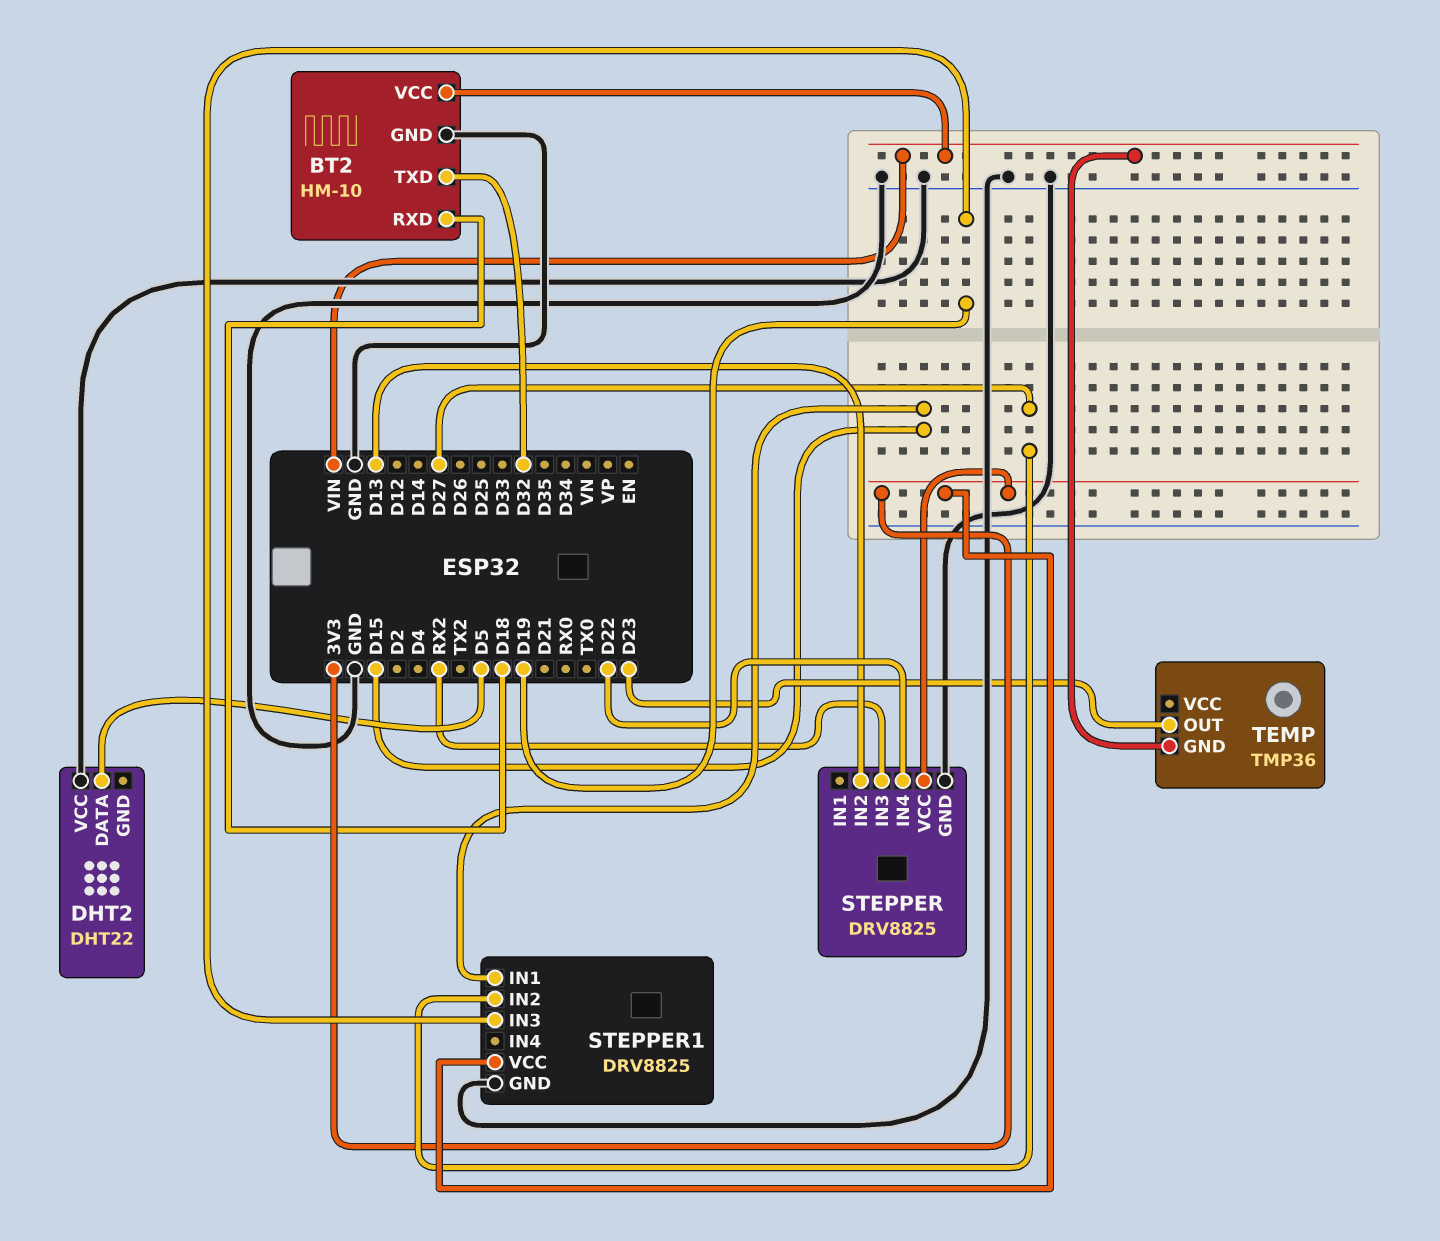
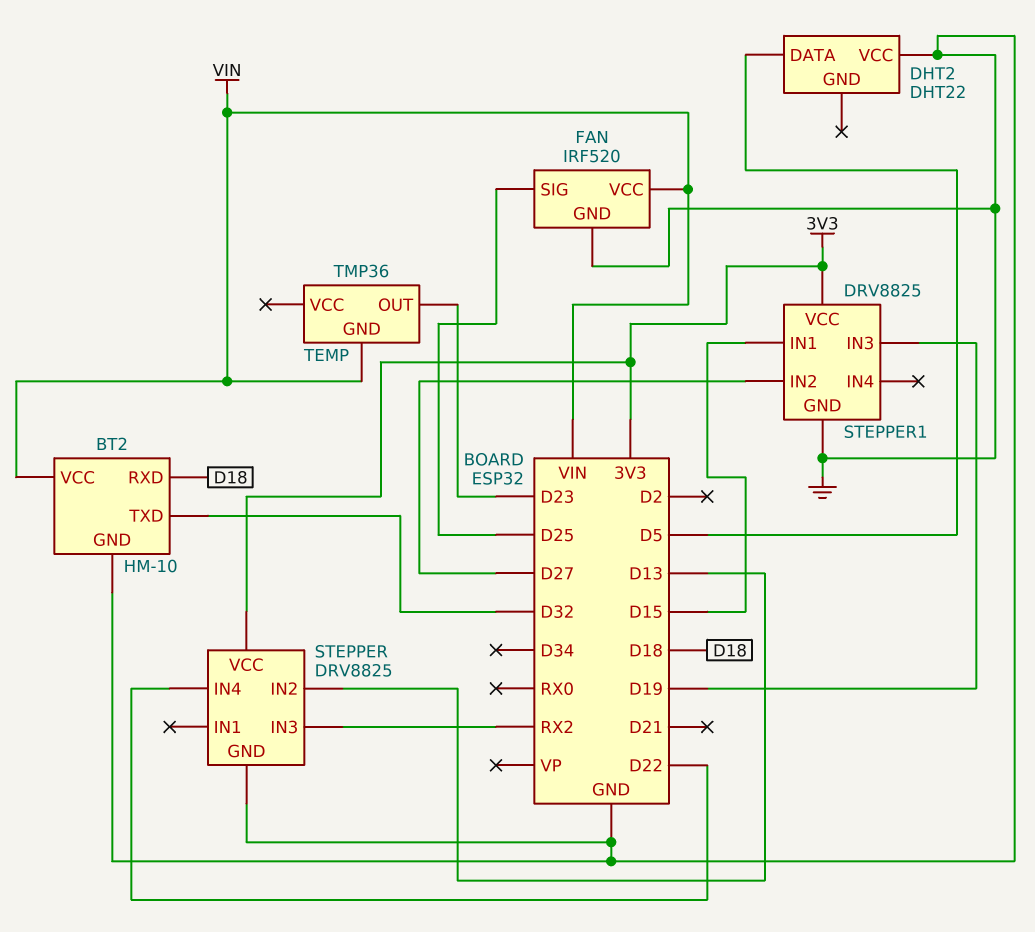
FAN: none -> IRF520
FAN pin GND: none -> GND
FAN pin SIG: none -> D25
FAN pin VCC: none -> VIN

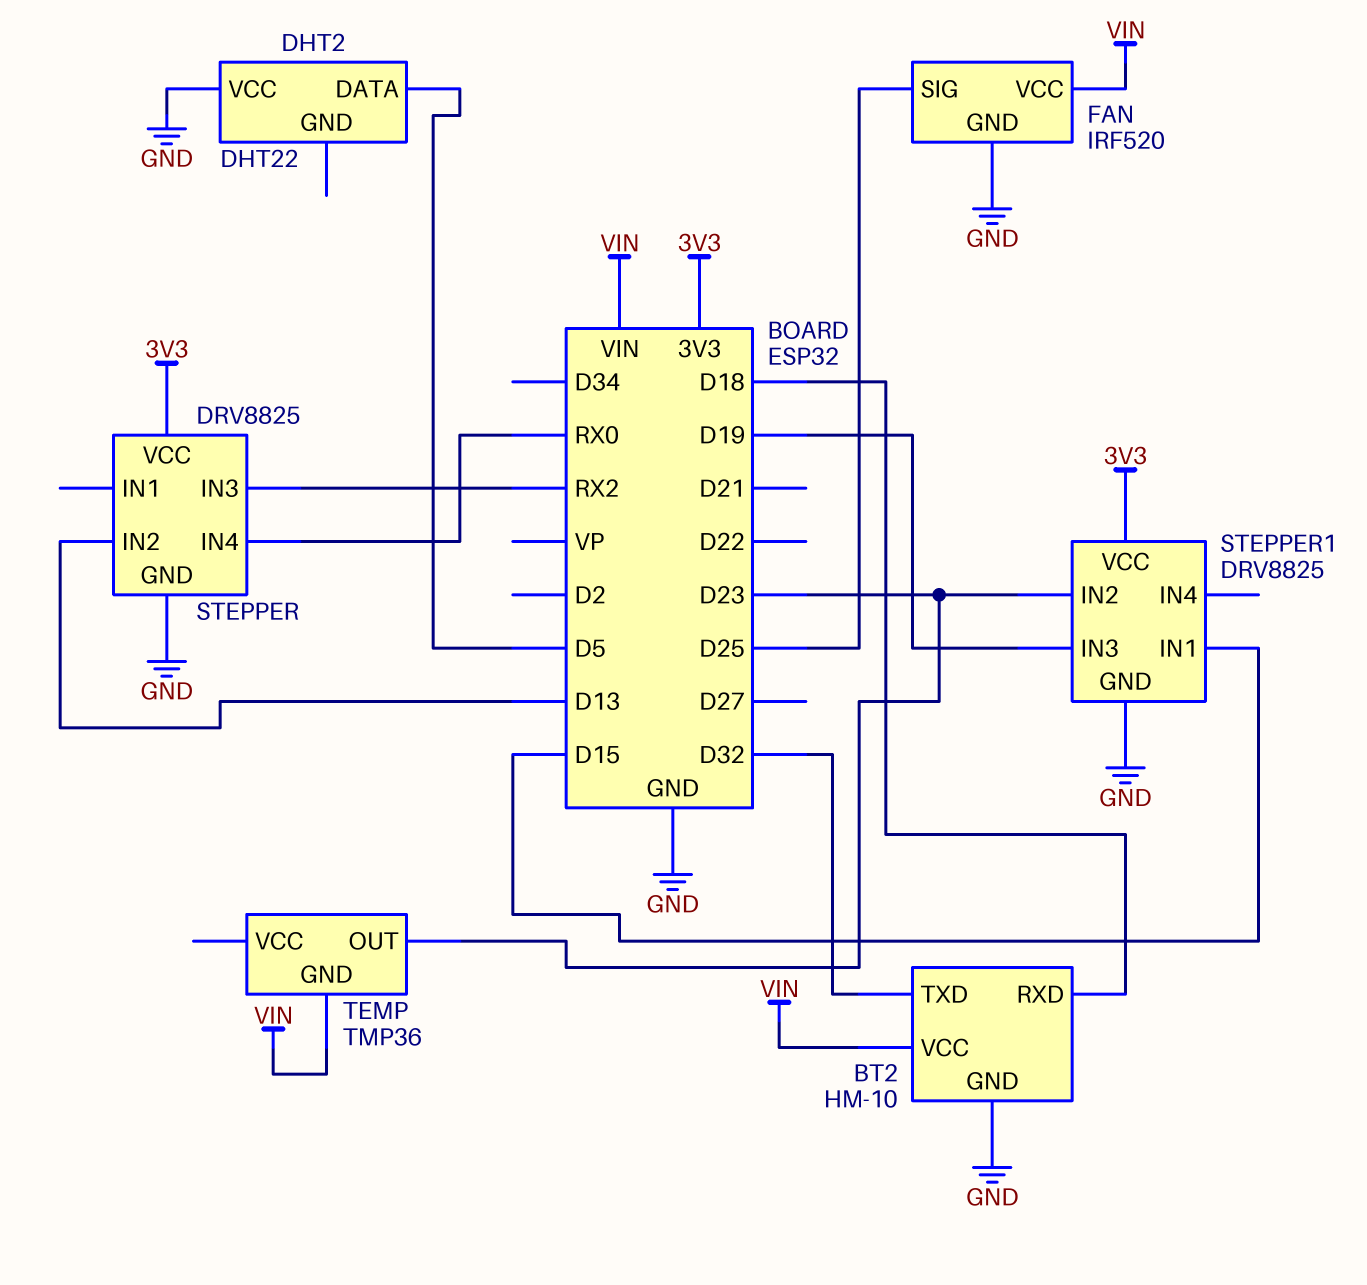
STEPPER pin IN4: D22 -> RX0
STEPPER1 pin IN2: D27 -> D23

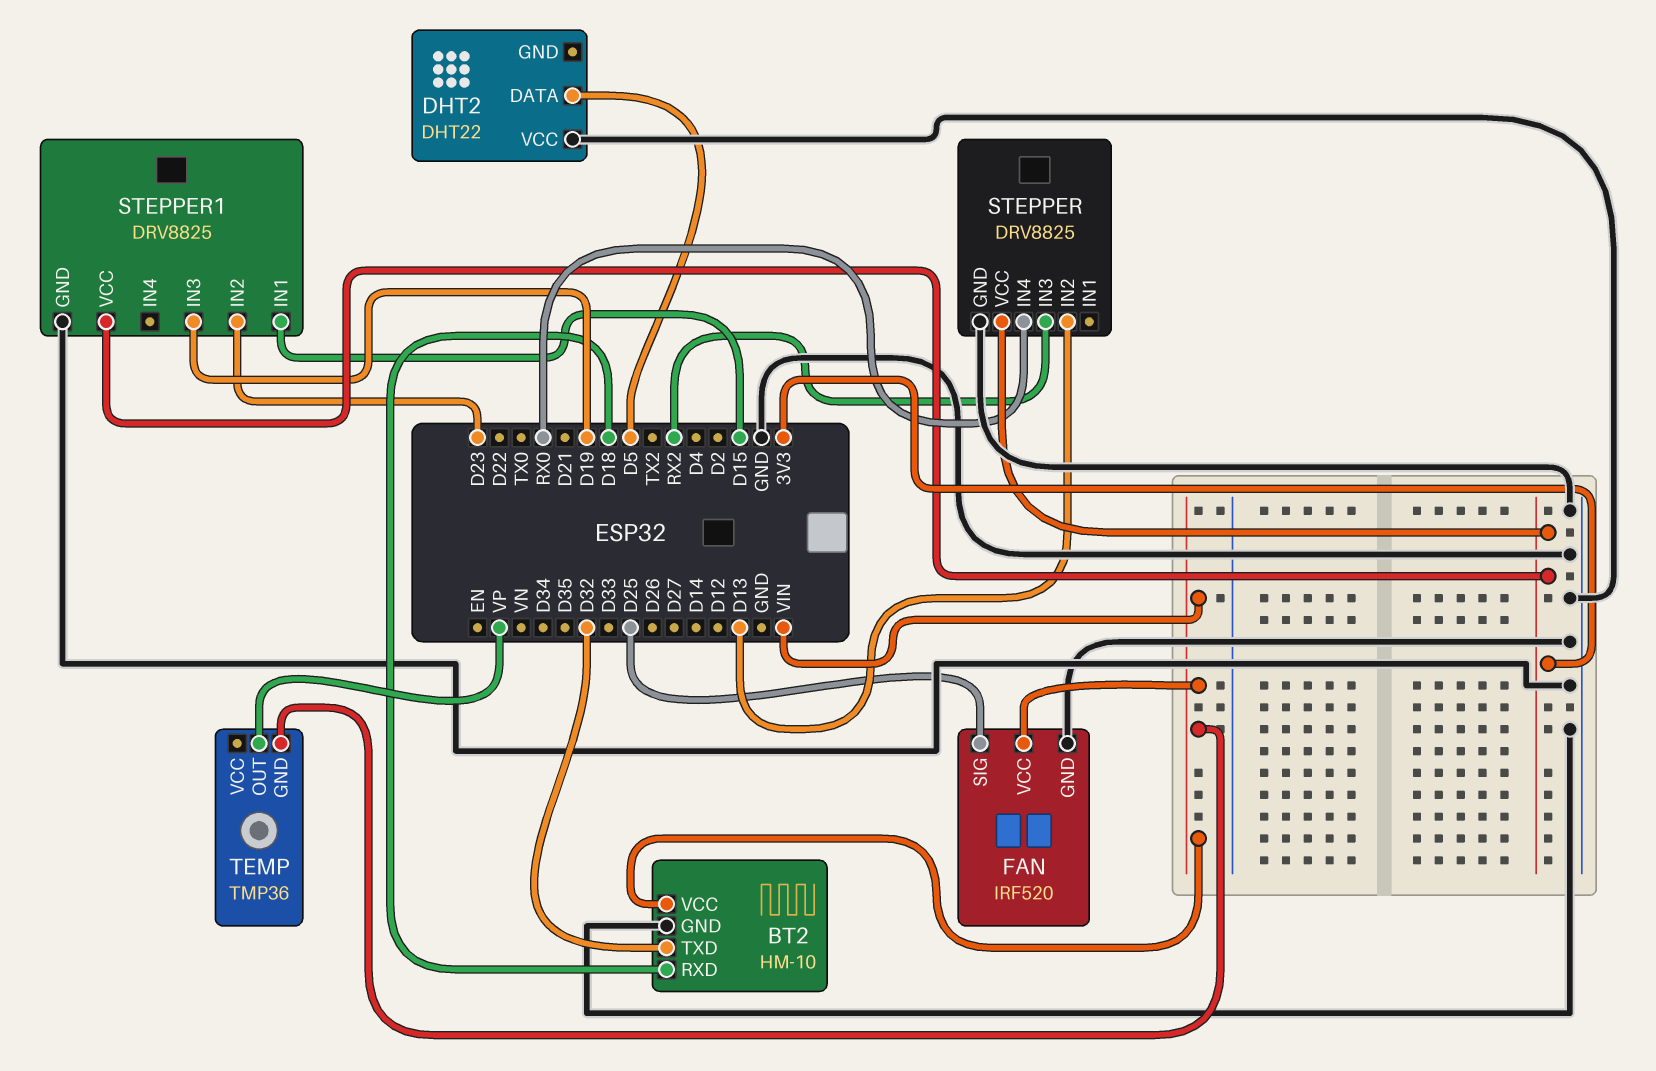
TEMP pin OUT: D23 -> VP

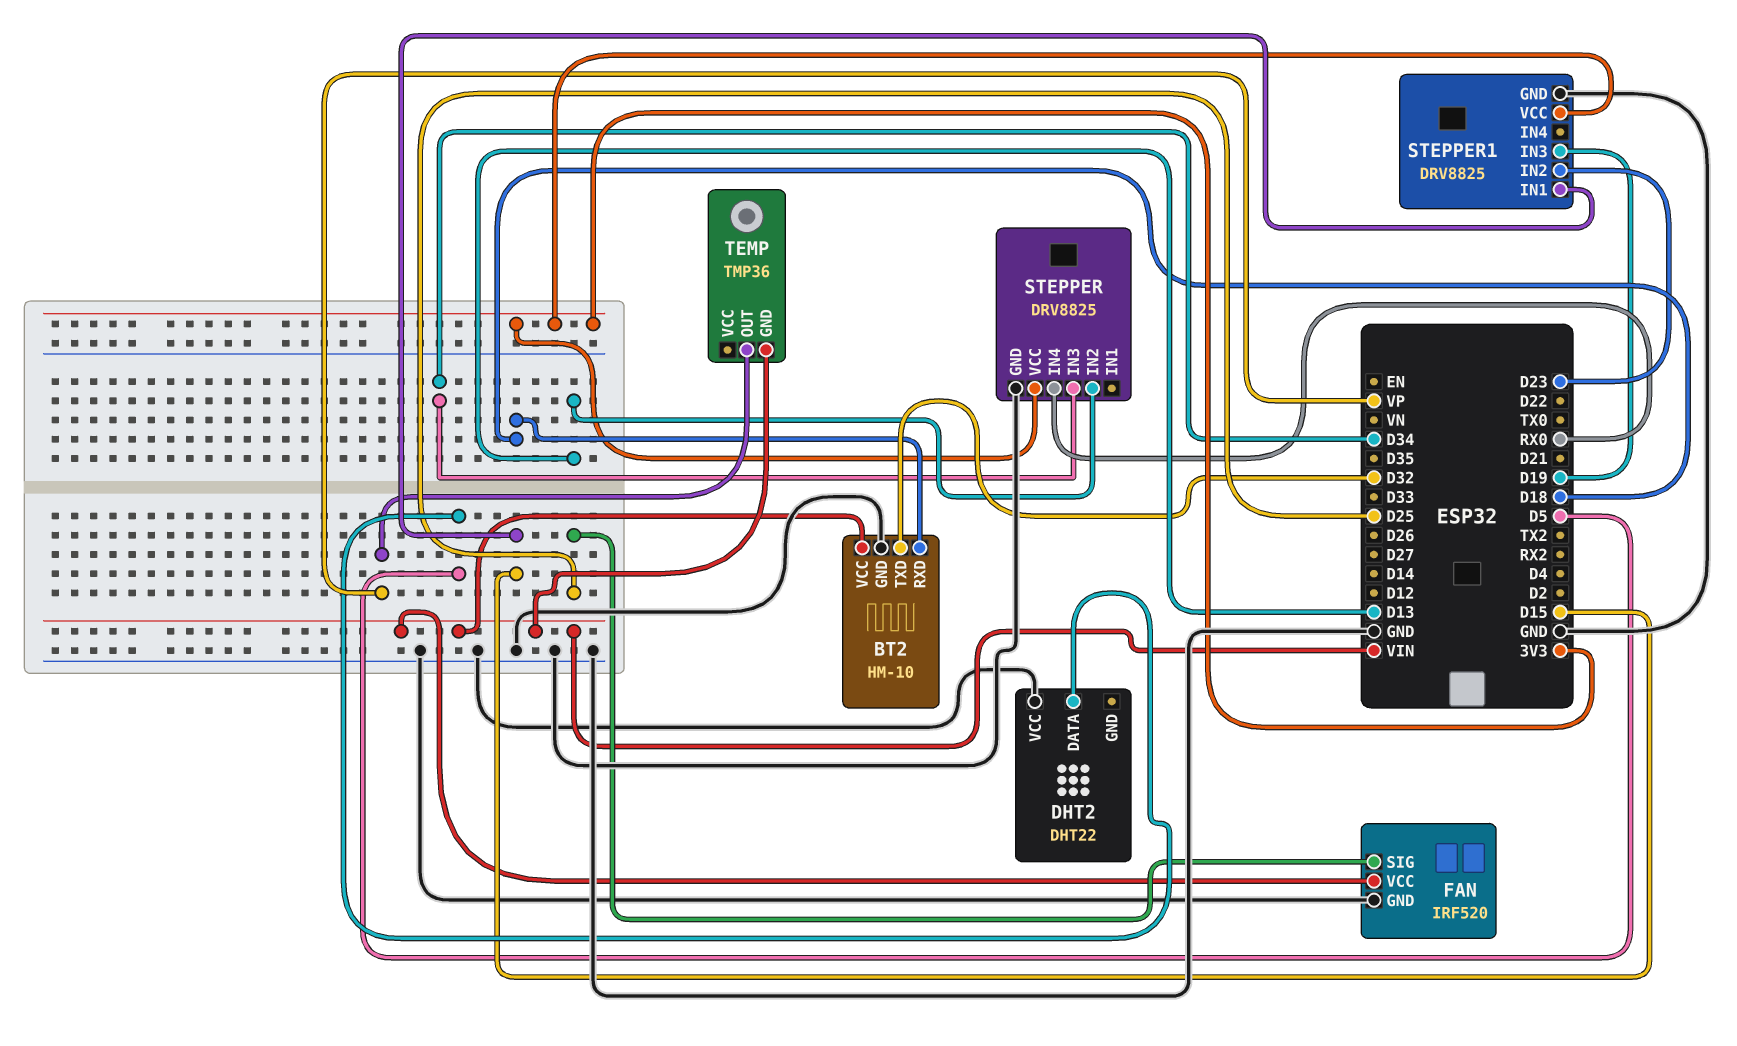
STEPPER pin IN3: RX2 -> D34

